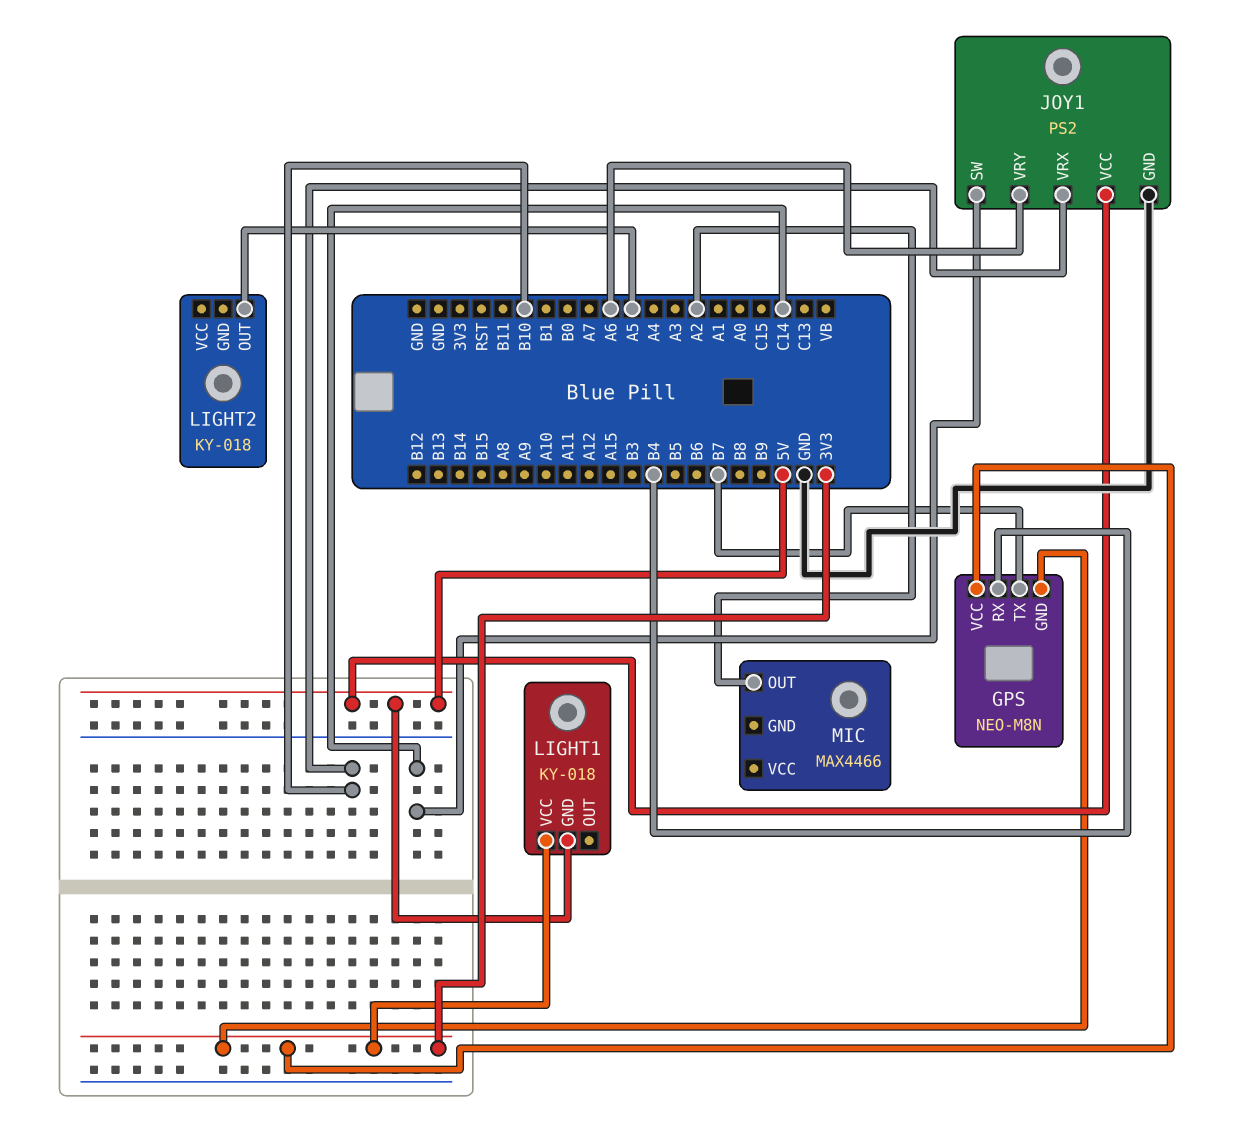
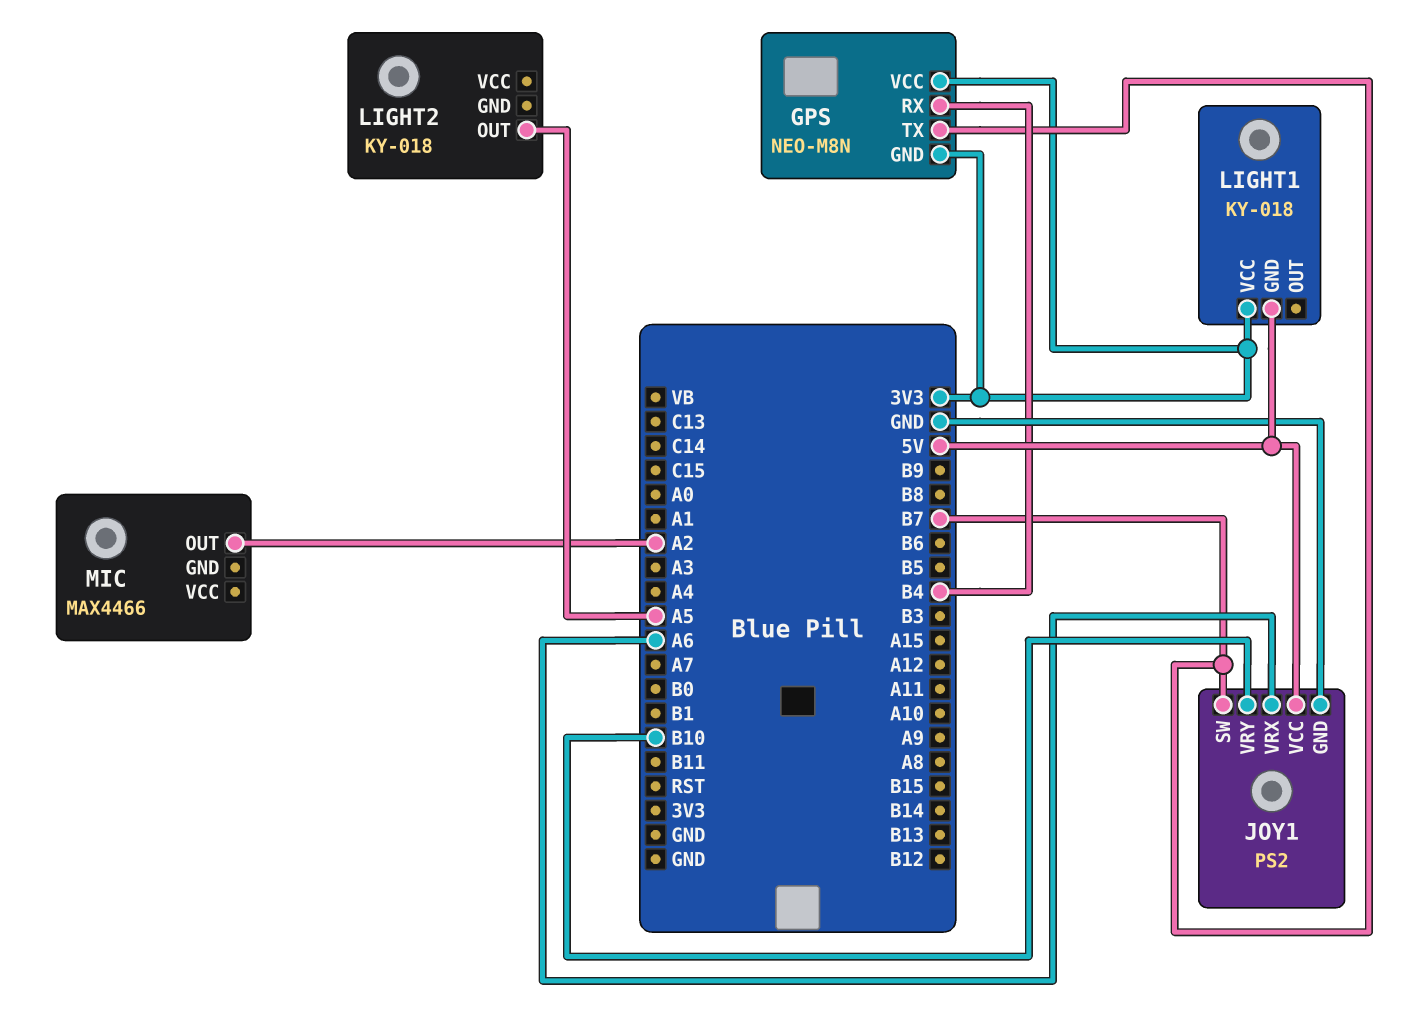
JOY1 pin SW: C14 -> B7
JOY1 pin VRX: B10 -> A6
JOY1 pin VRY: A6 -> B10

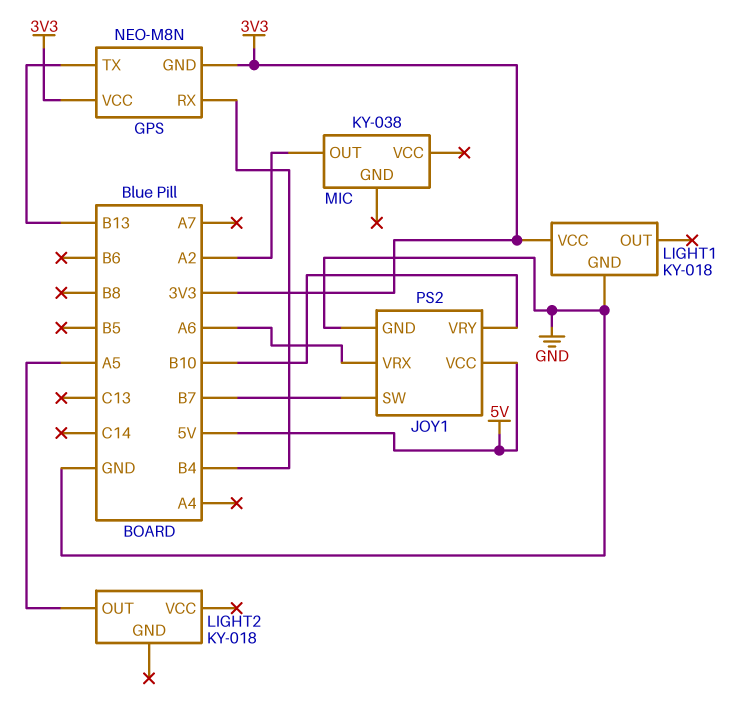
GPS pin TX: B7 -> B13
LIGHT1 pin GND: 5V -> GND
MIC: MAX4466 -> KY-038

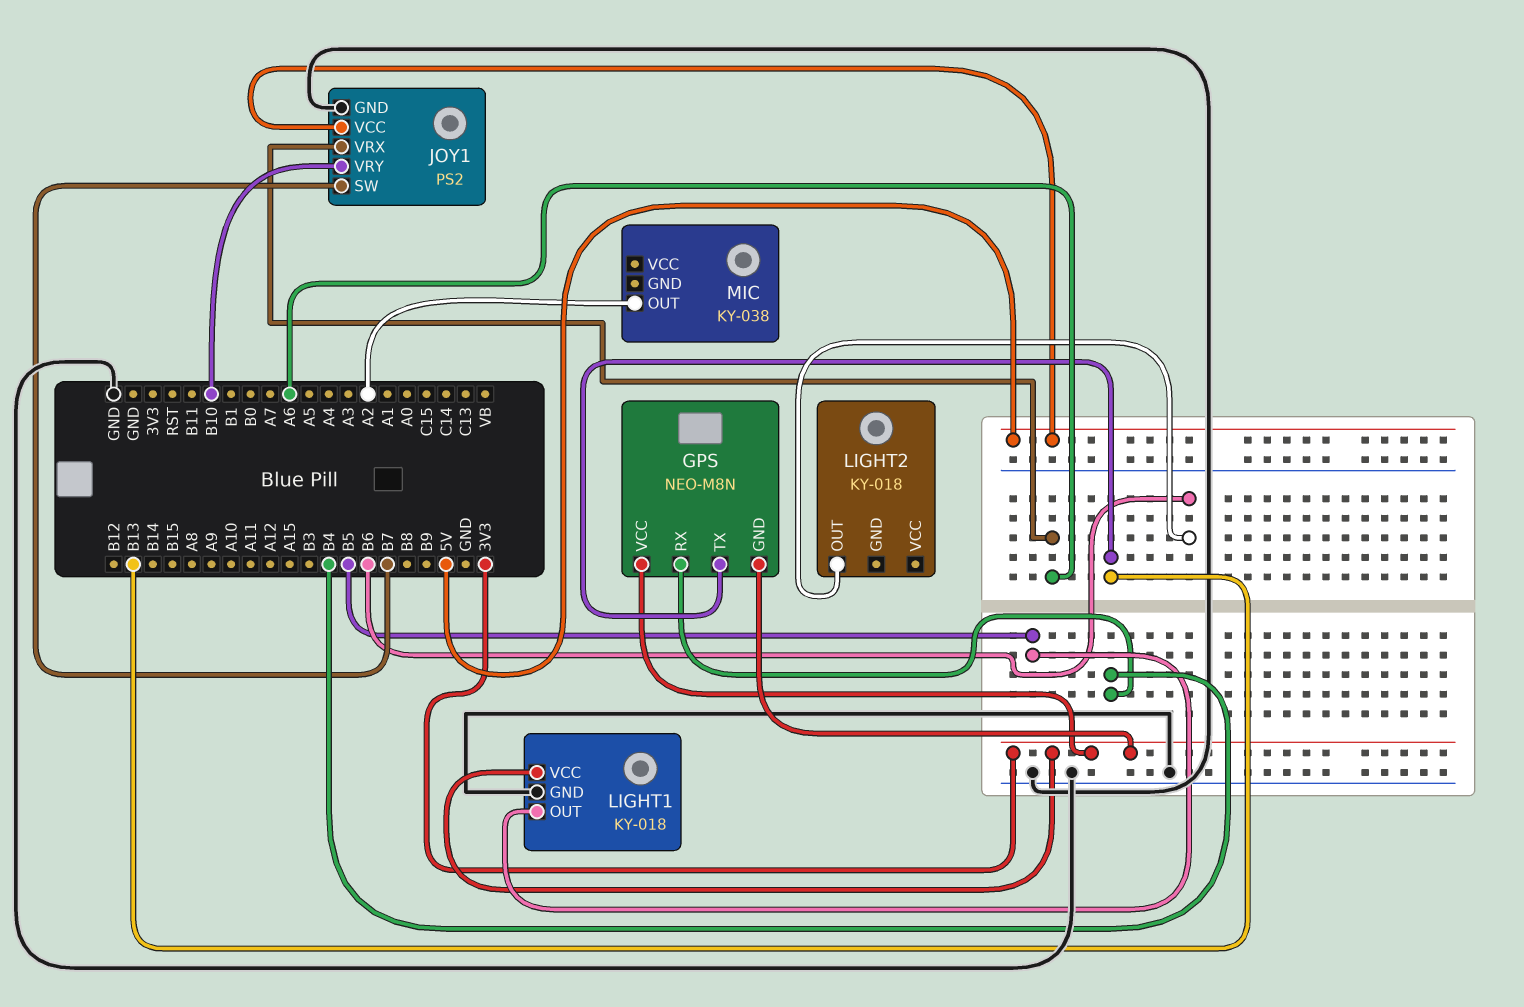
LIGHT1 pin OUT: none -> B5
LIGHT2 pin OUT: A5 -> B6

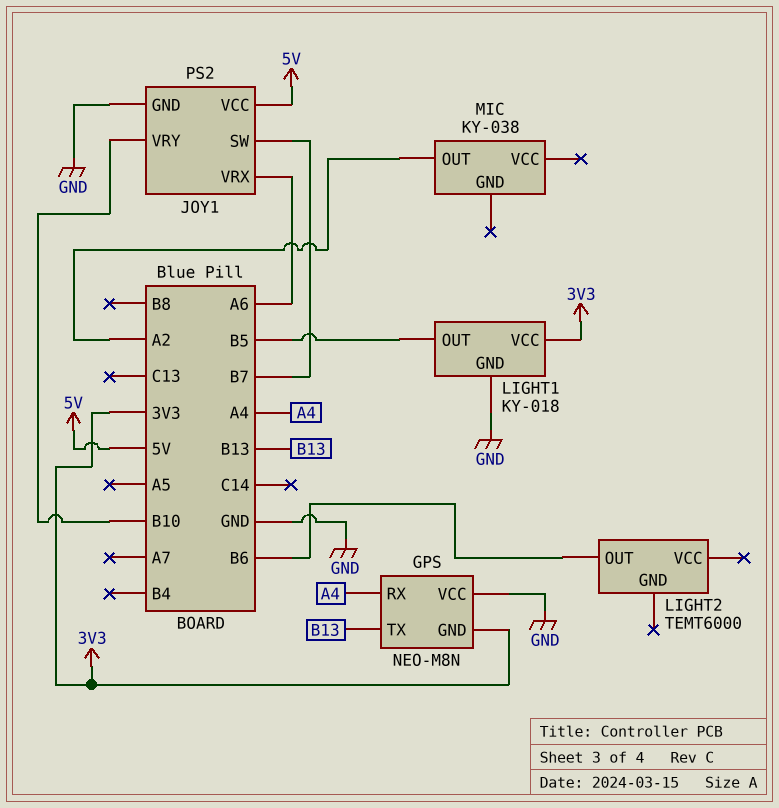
GPS pin RX: B4 -> A4
GPS pin VCC: 3V3 -> GND
LIGHT2: KY-018 -> TEMT6000

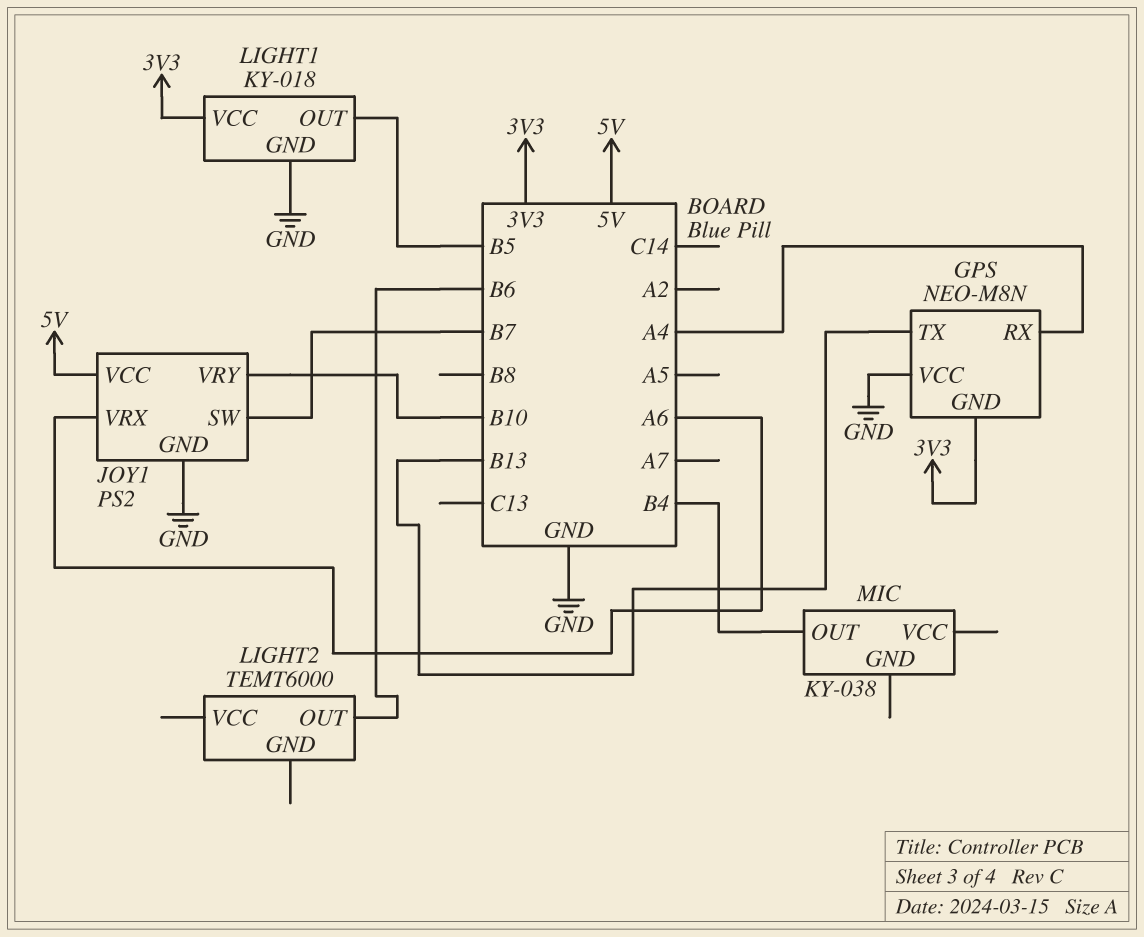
MIC pin OUT: A2 -> B4

